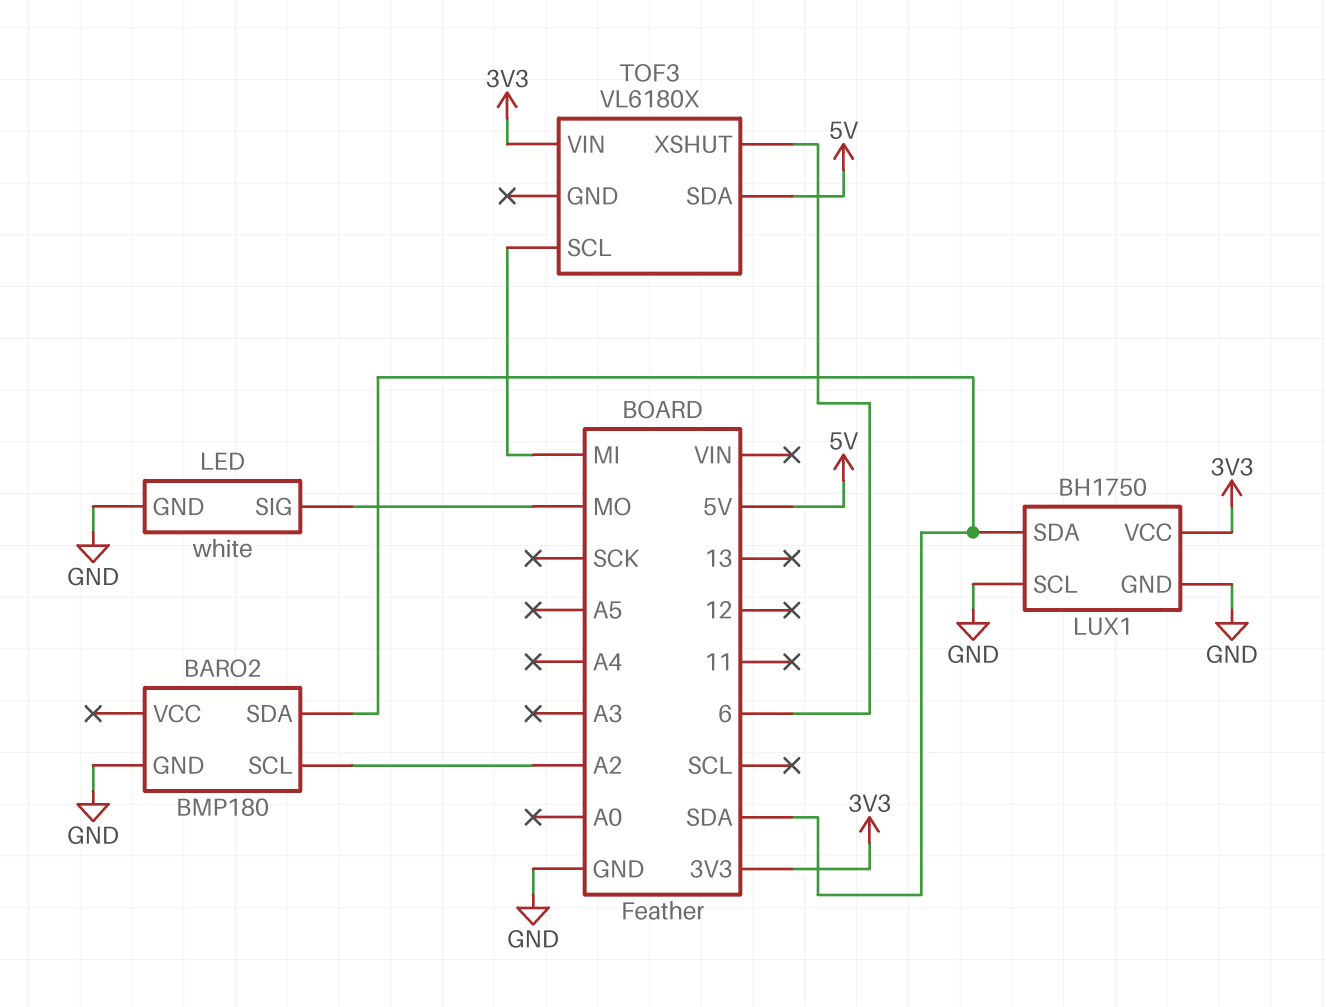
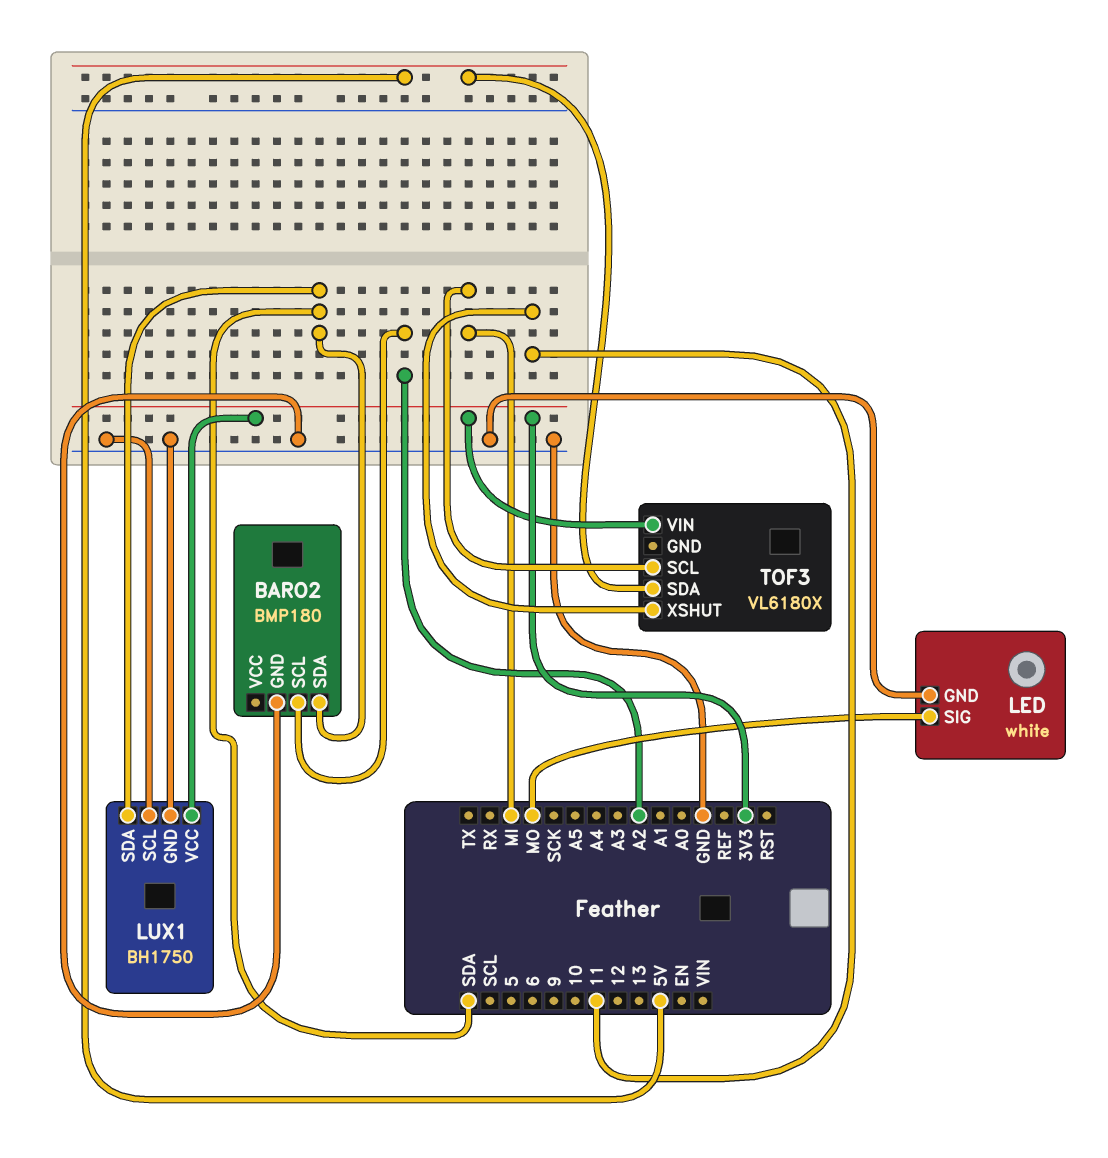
TOF3 pin XSHUT: 6 -> 11

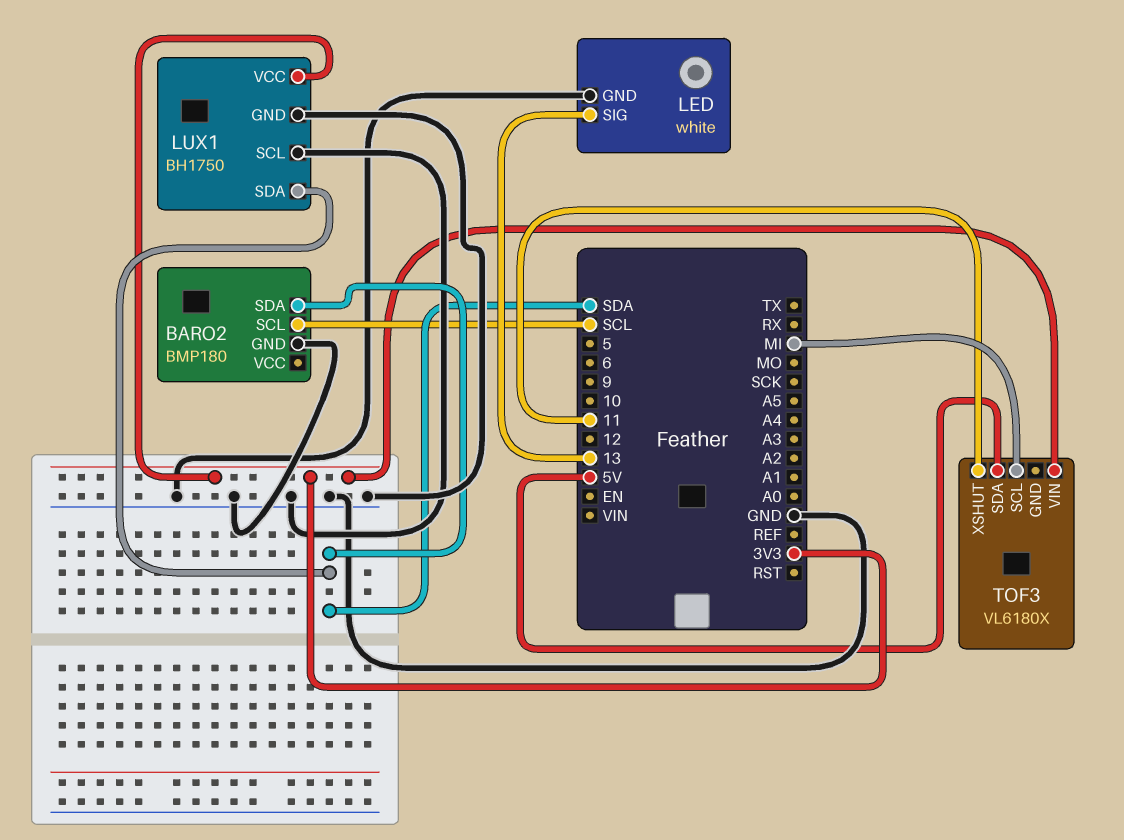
BARO2 pin SCL: A2 -> SCL
LED pin SIG: MO -> 13

